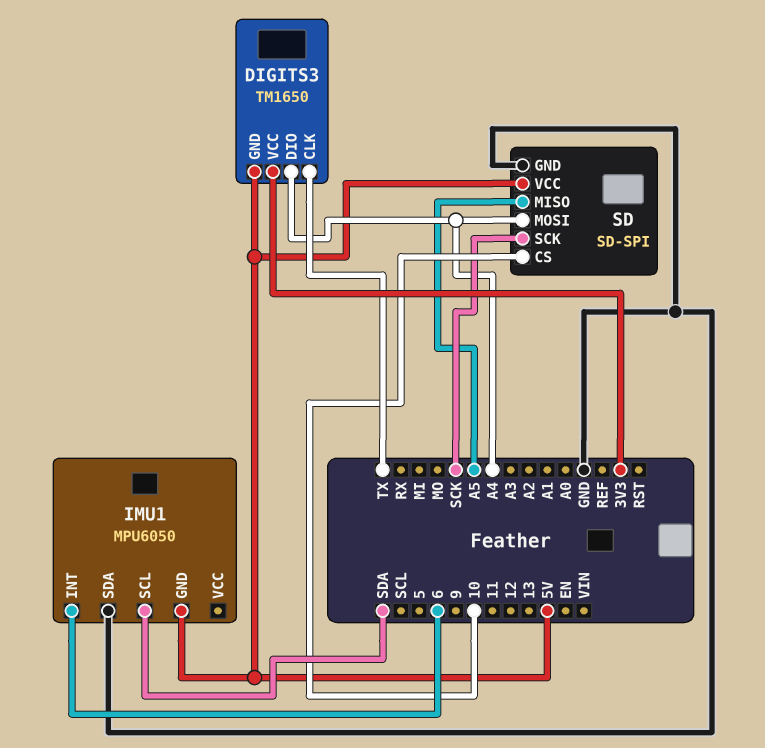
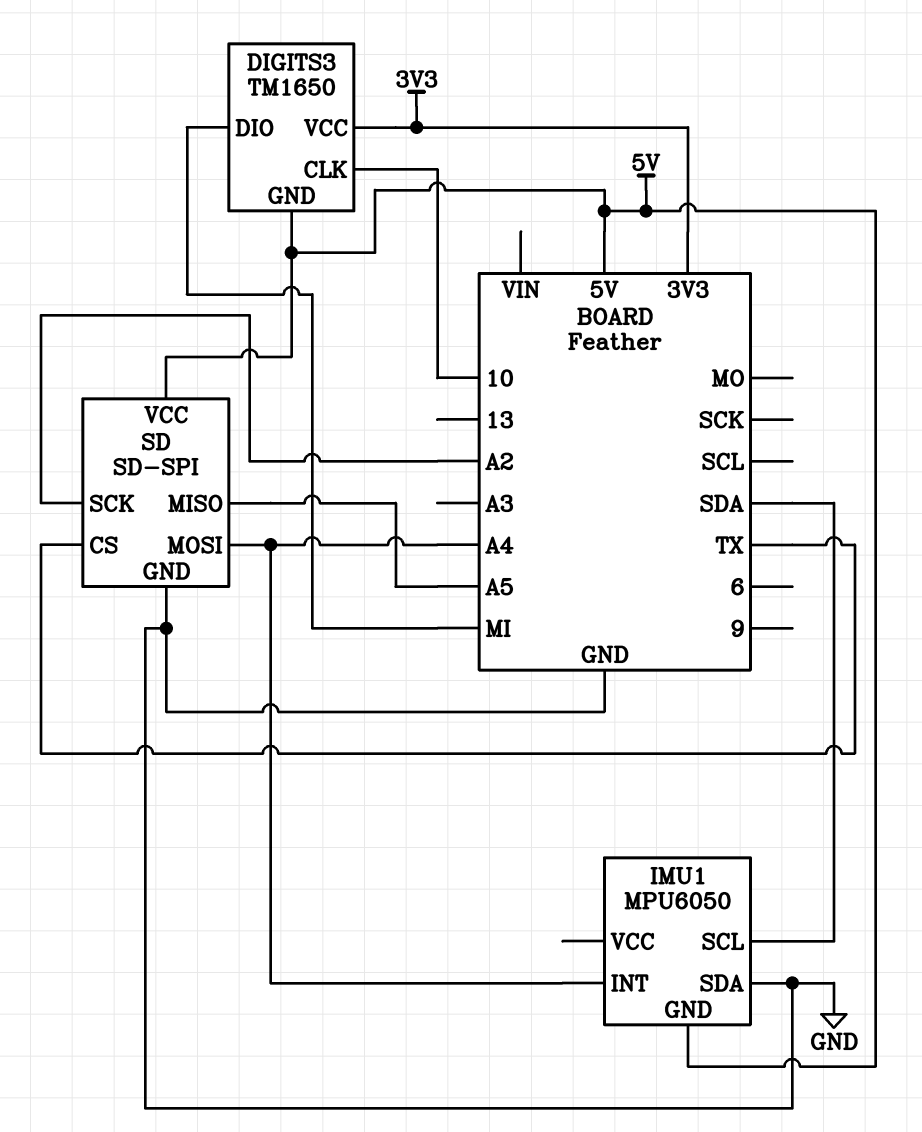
DIGITS3 pin CLK: TX -> 10
DIGITS3 pin DIO: A4 -> MI
IMU1 pin INT: 6 -> A4
SD pin CS: 10 -> TX
SD pin SCK: SCK -> A2

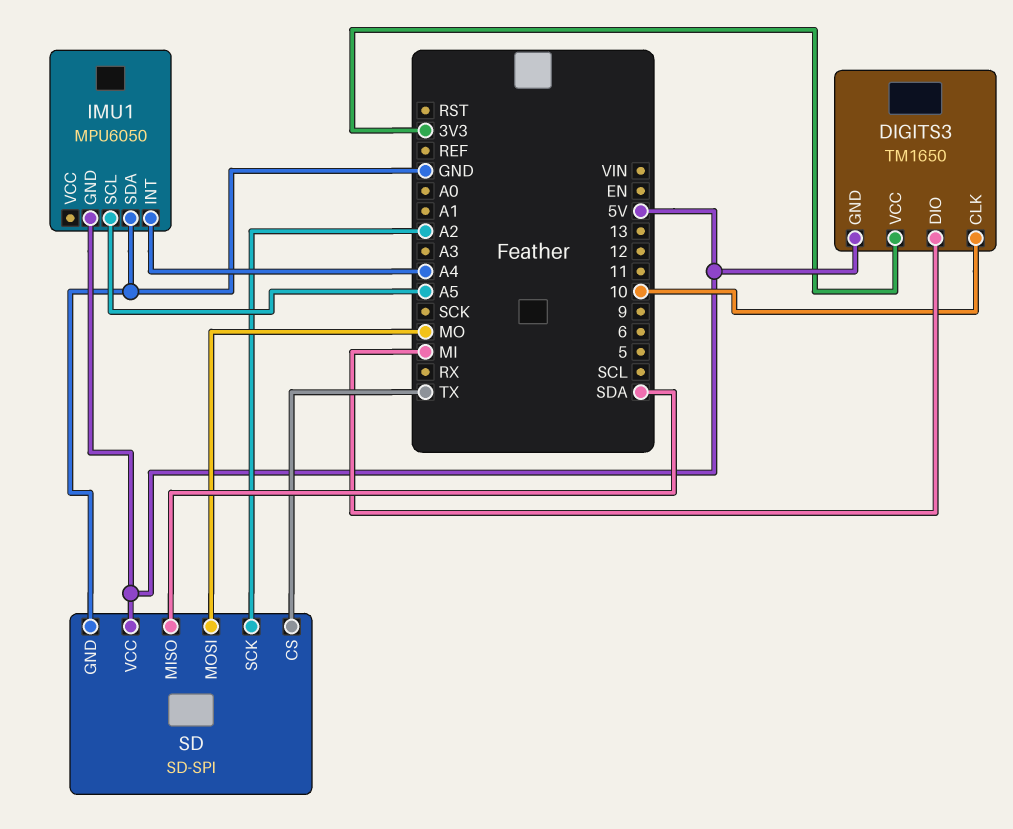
IMU1 pin SCL: SDA -> A5
SD pin MISO: A5 -> SDA
SD pin MOSI: A4 -> MO

